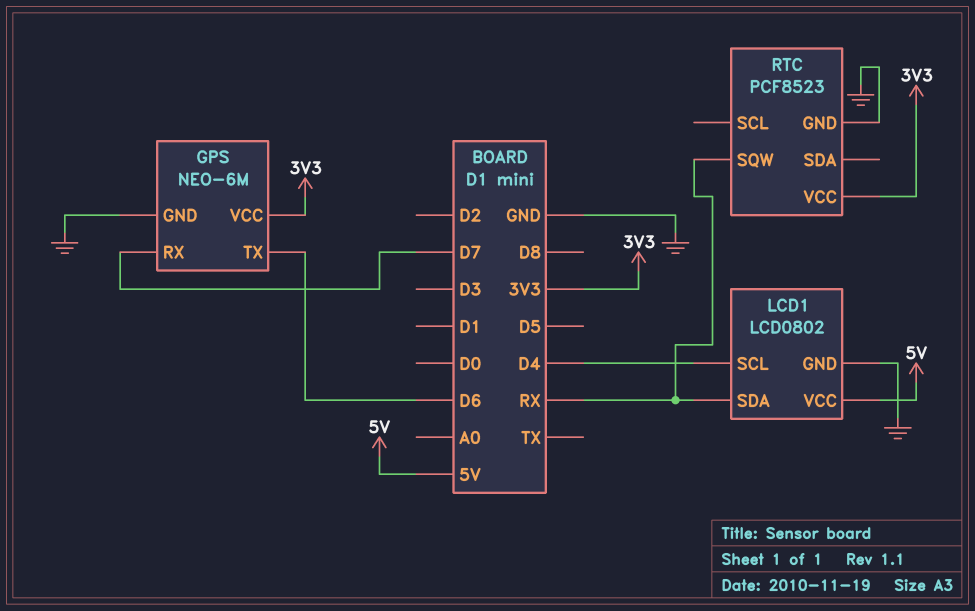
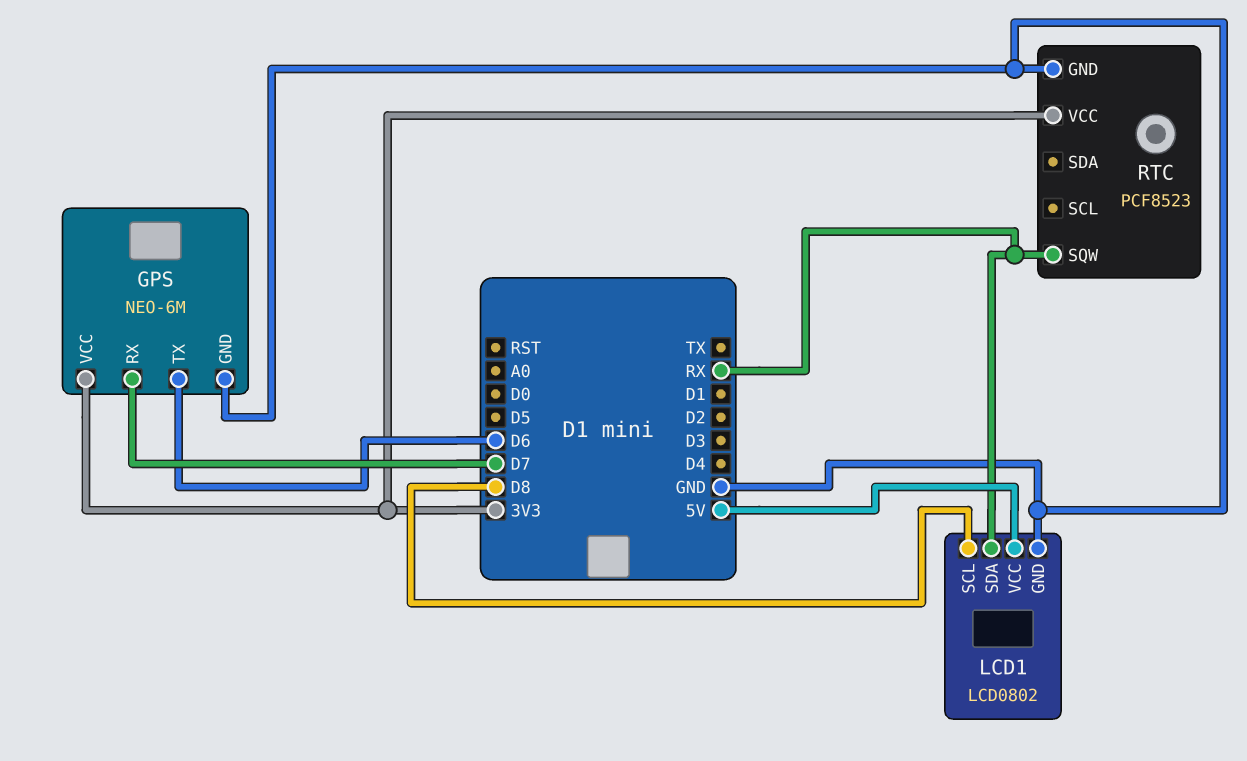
LCD1 pin SCL: D4 -> D8

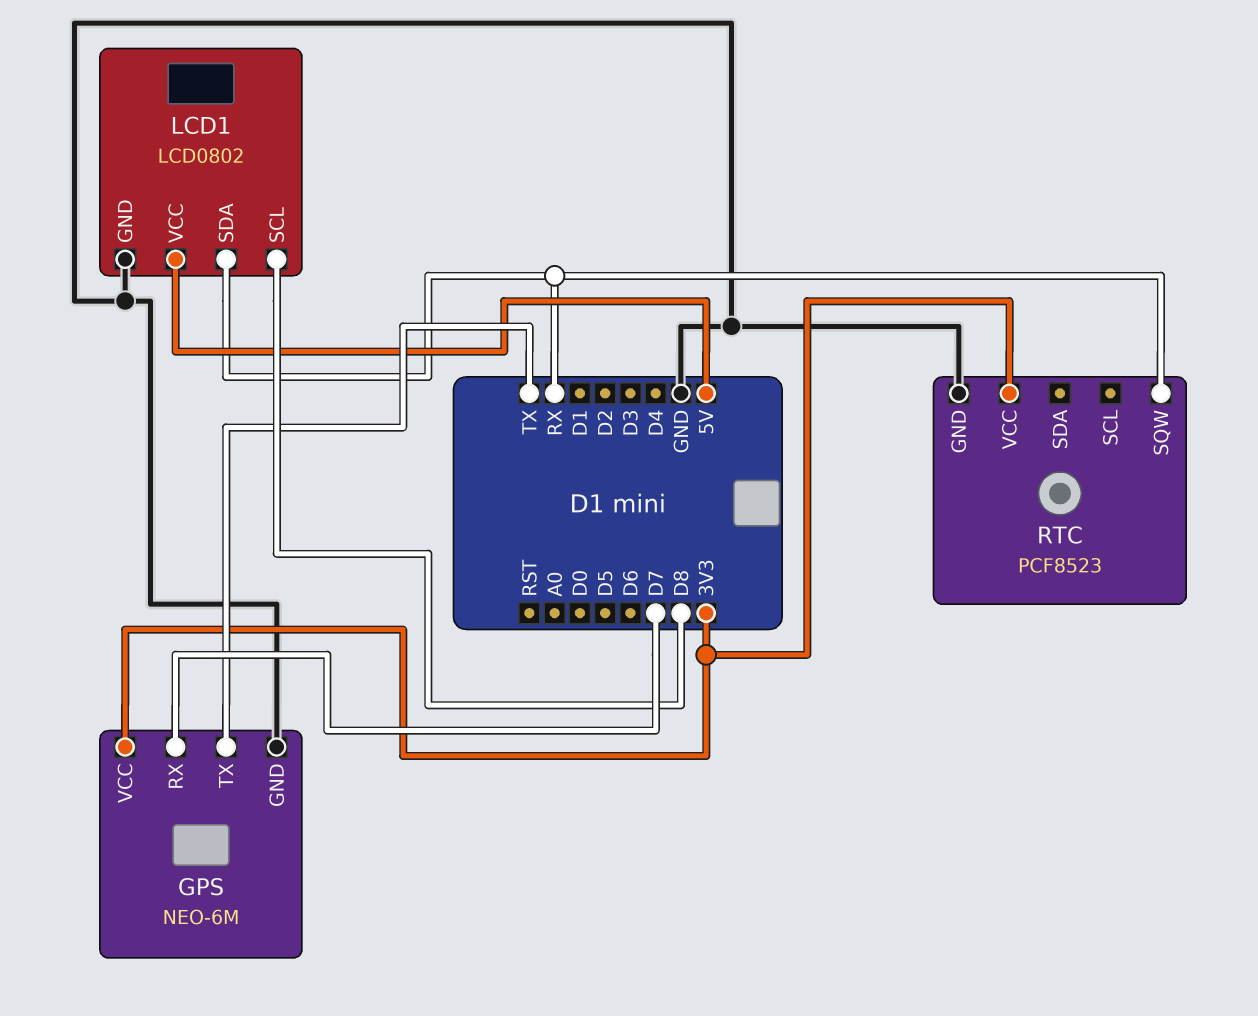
GPS pin TX: D6 -> TX

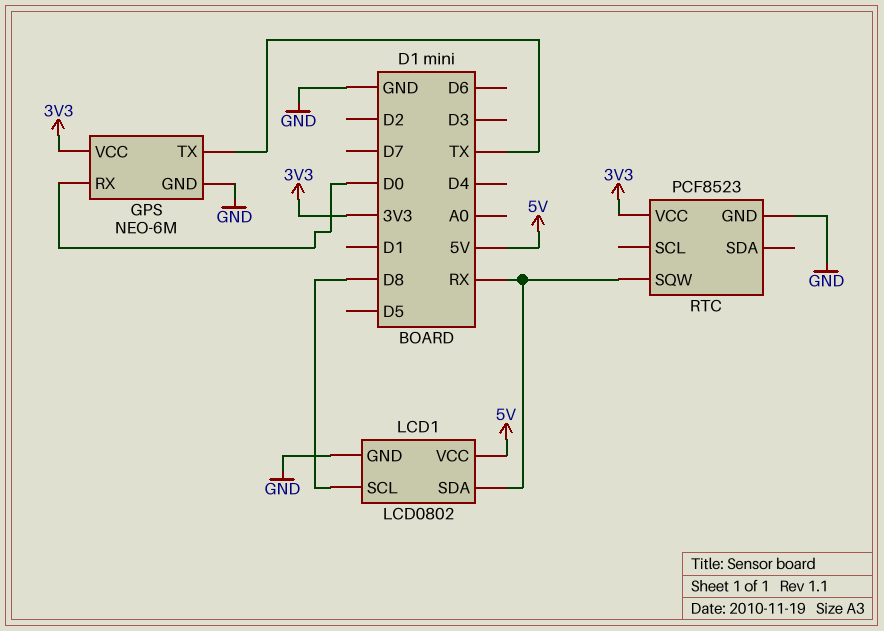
GPS pin RX: D7 -> D0

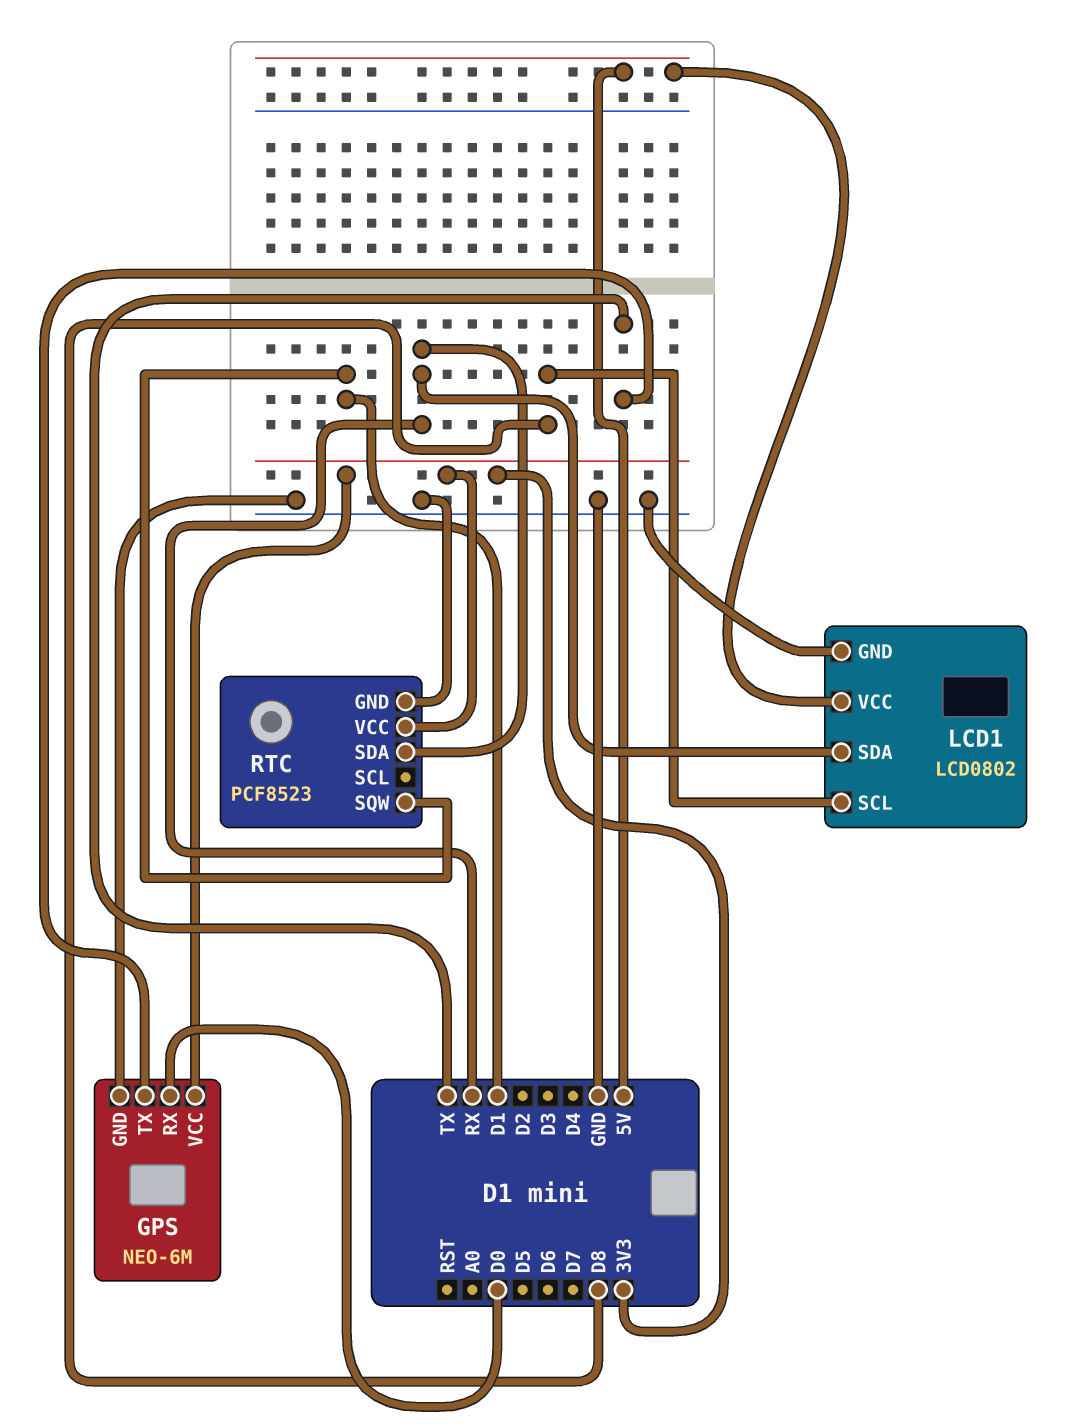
RTC pin SDA: none -> RX
RTC pin SQW: RX -> D1

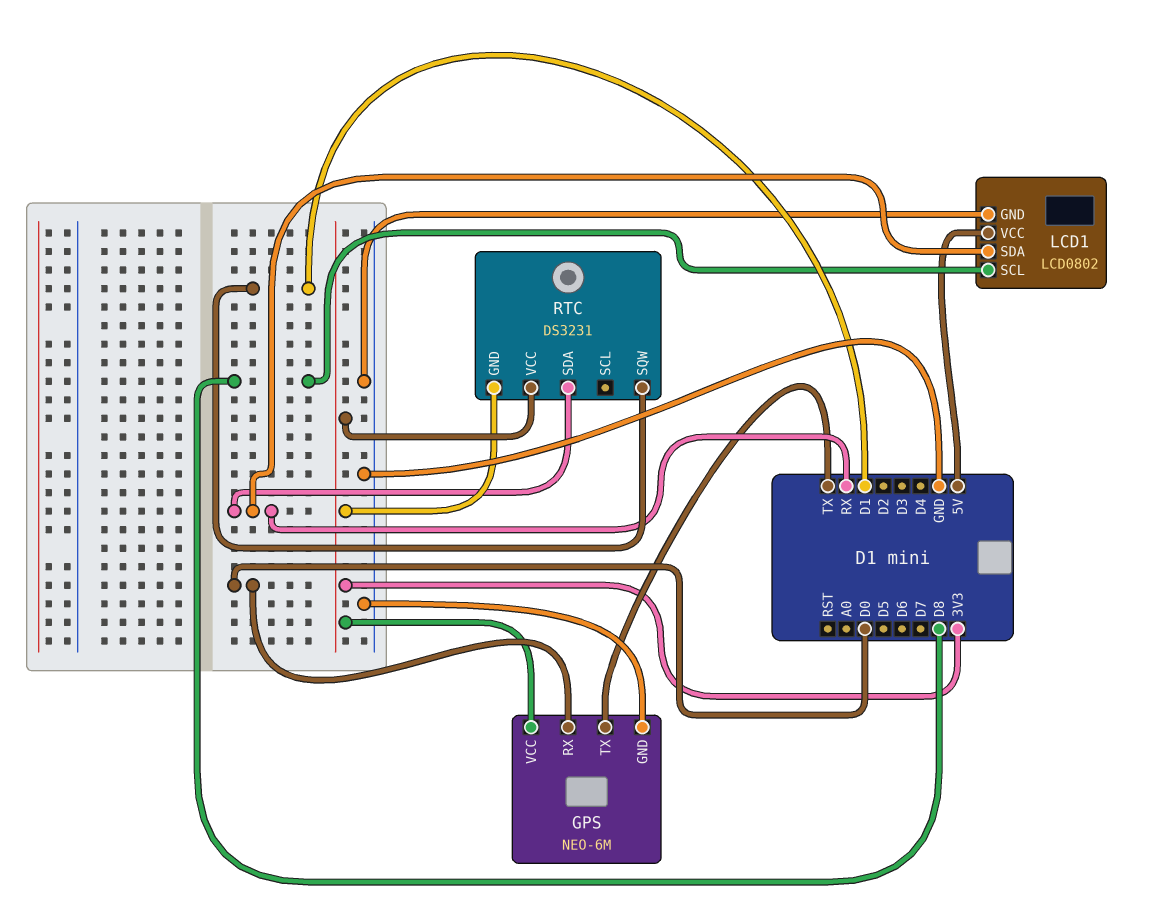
RTC: PCF8523 -> DS3231
RTC pin GND: GND -> 3V3

